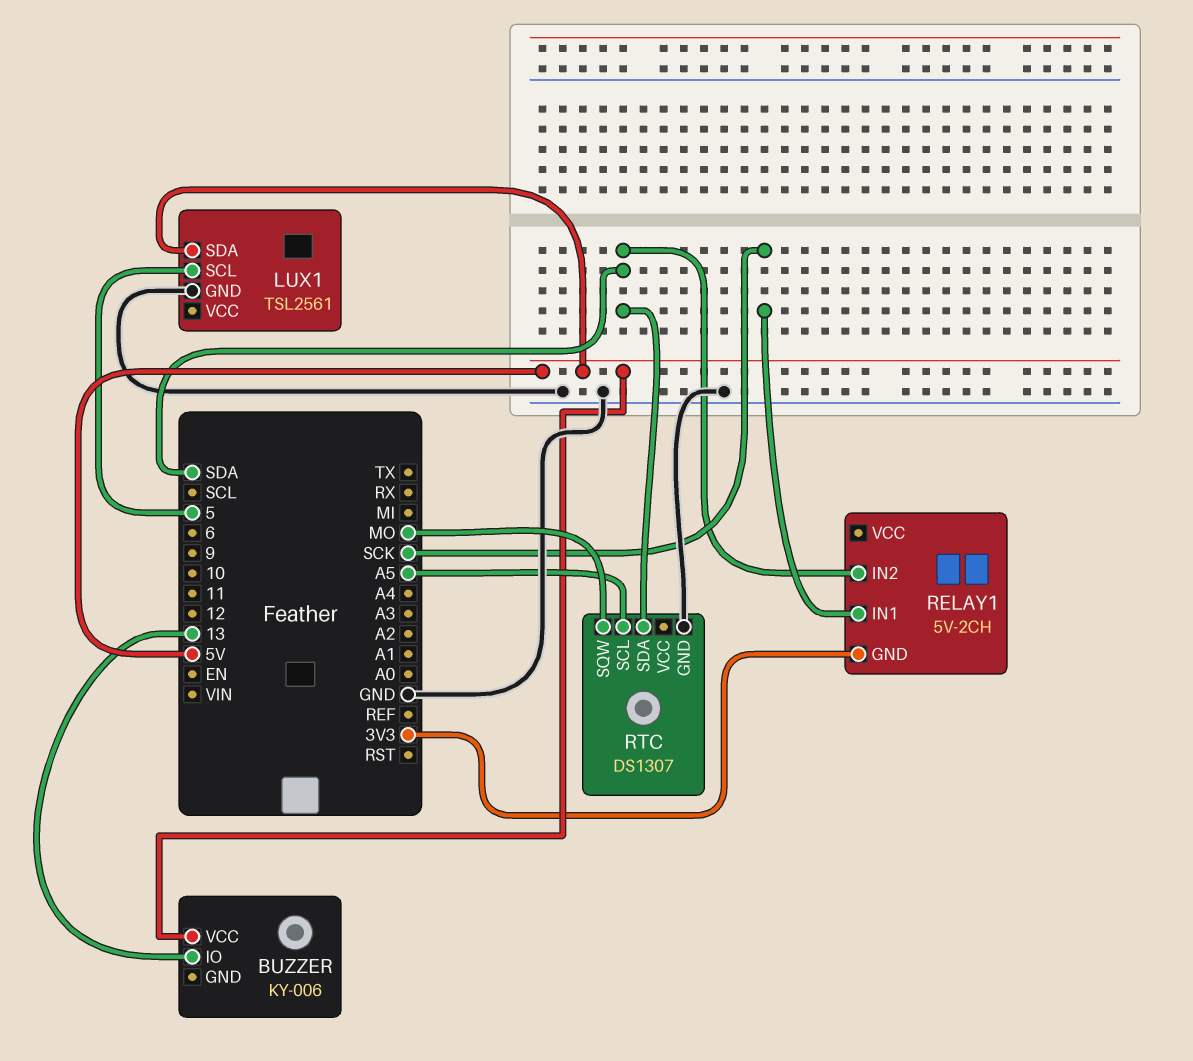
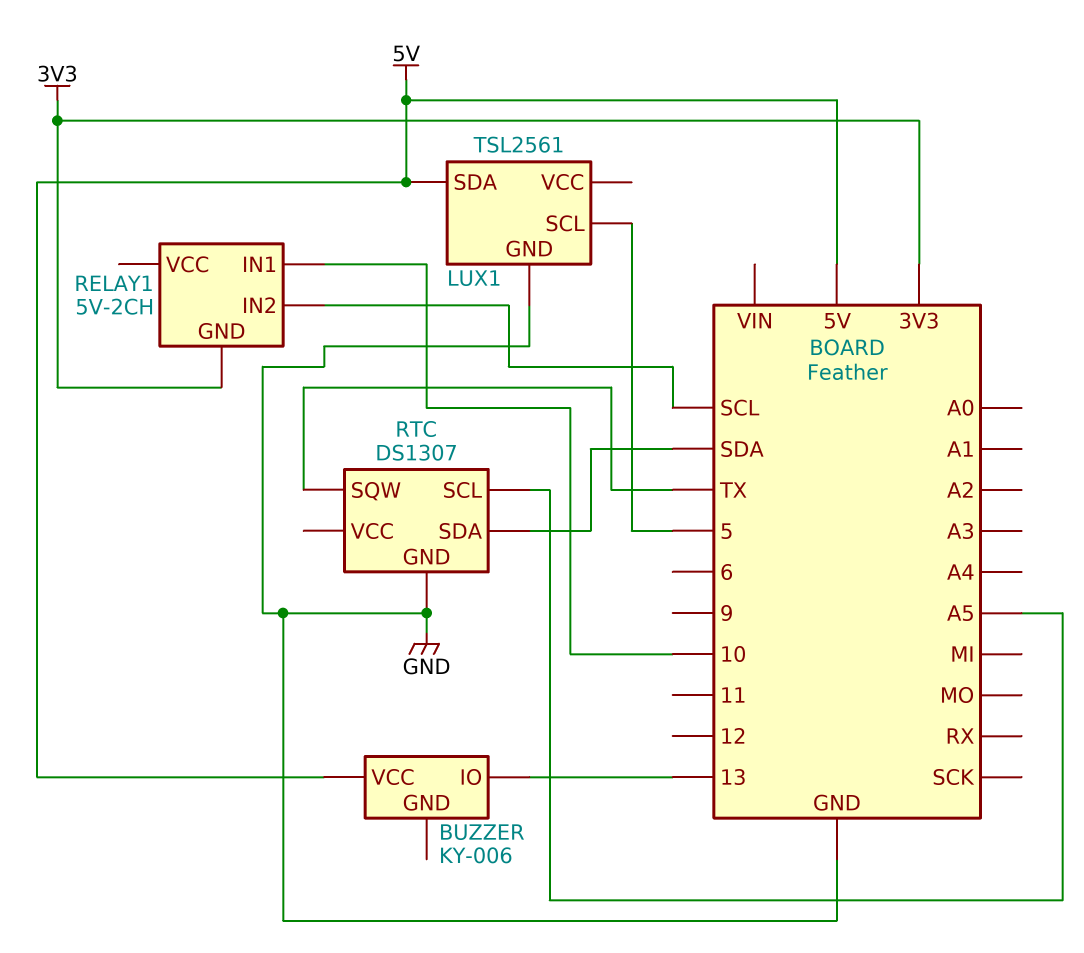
RELAY1 pin IN1: SCK -> 10
RELAY1 pin IN2: SDA -> SCL
RTC pin SQW: MO -> TX

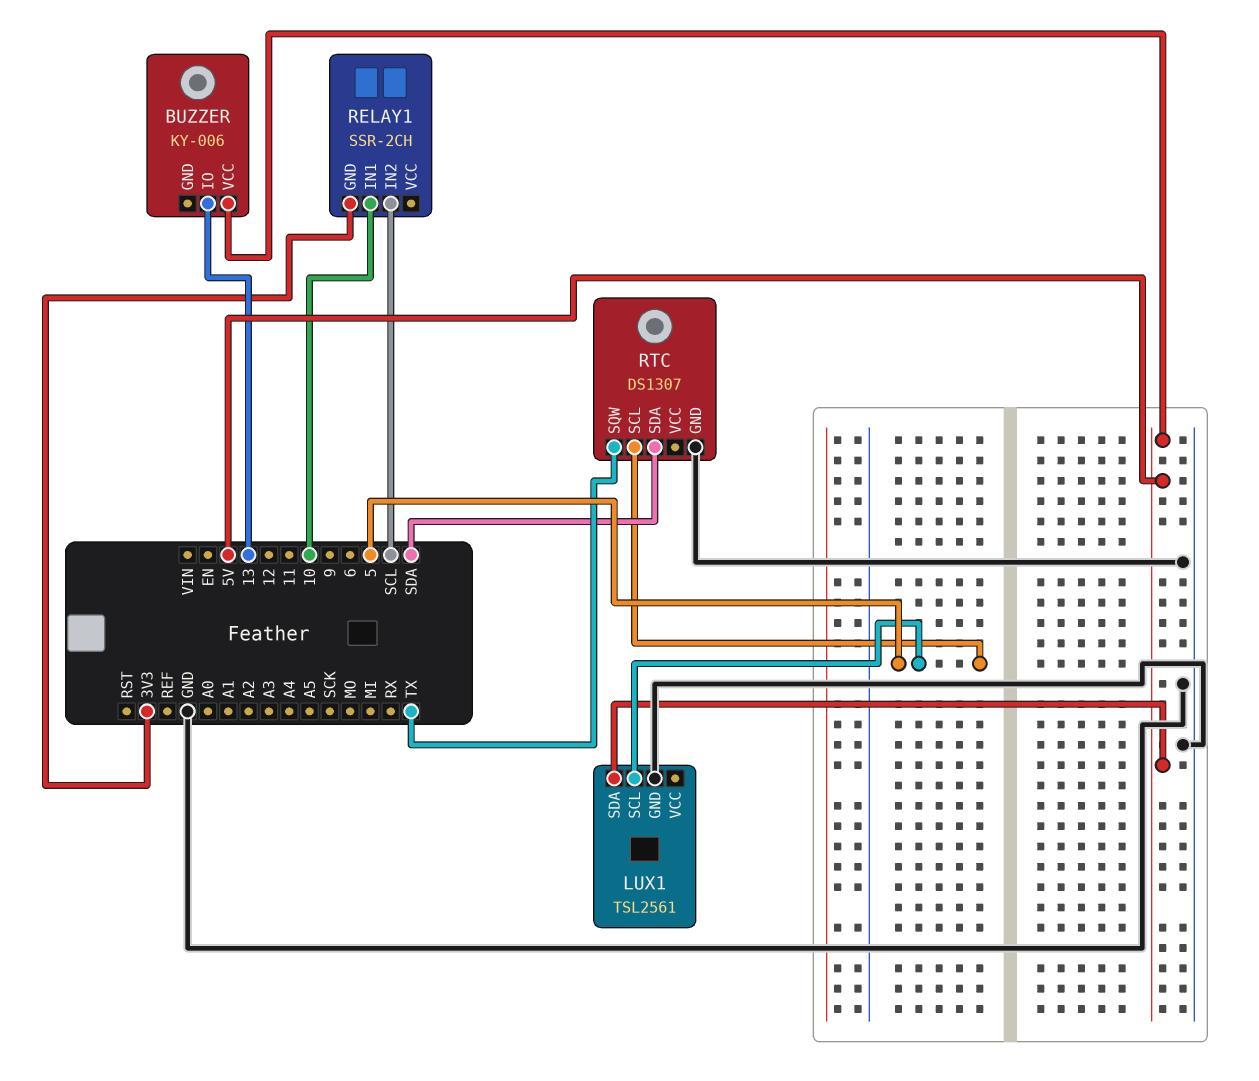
RELAY1: 5V-2CH -> SSR-2CH
RTC pin SCL: A5 -> 5

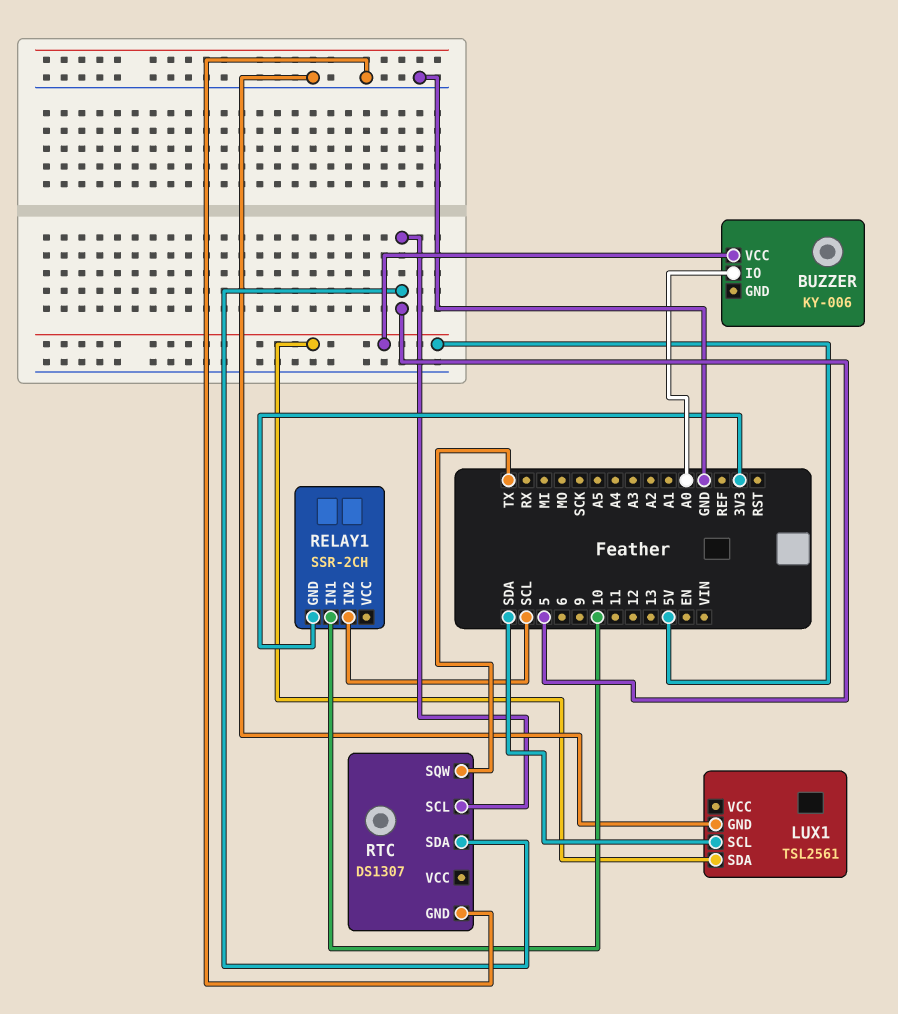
BUZZER pin IO: 13 -> A0
LUX1 pin SCL: 5 -> SDA
RTC pin SDA: SDA -> 5

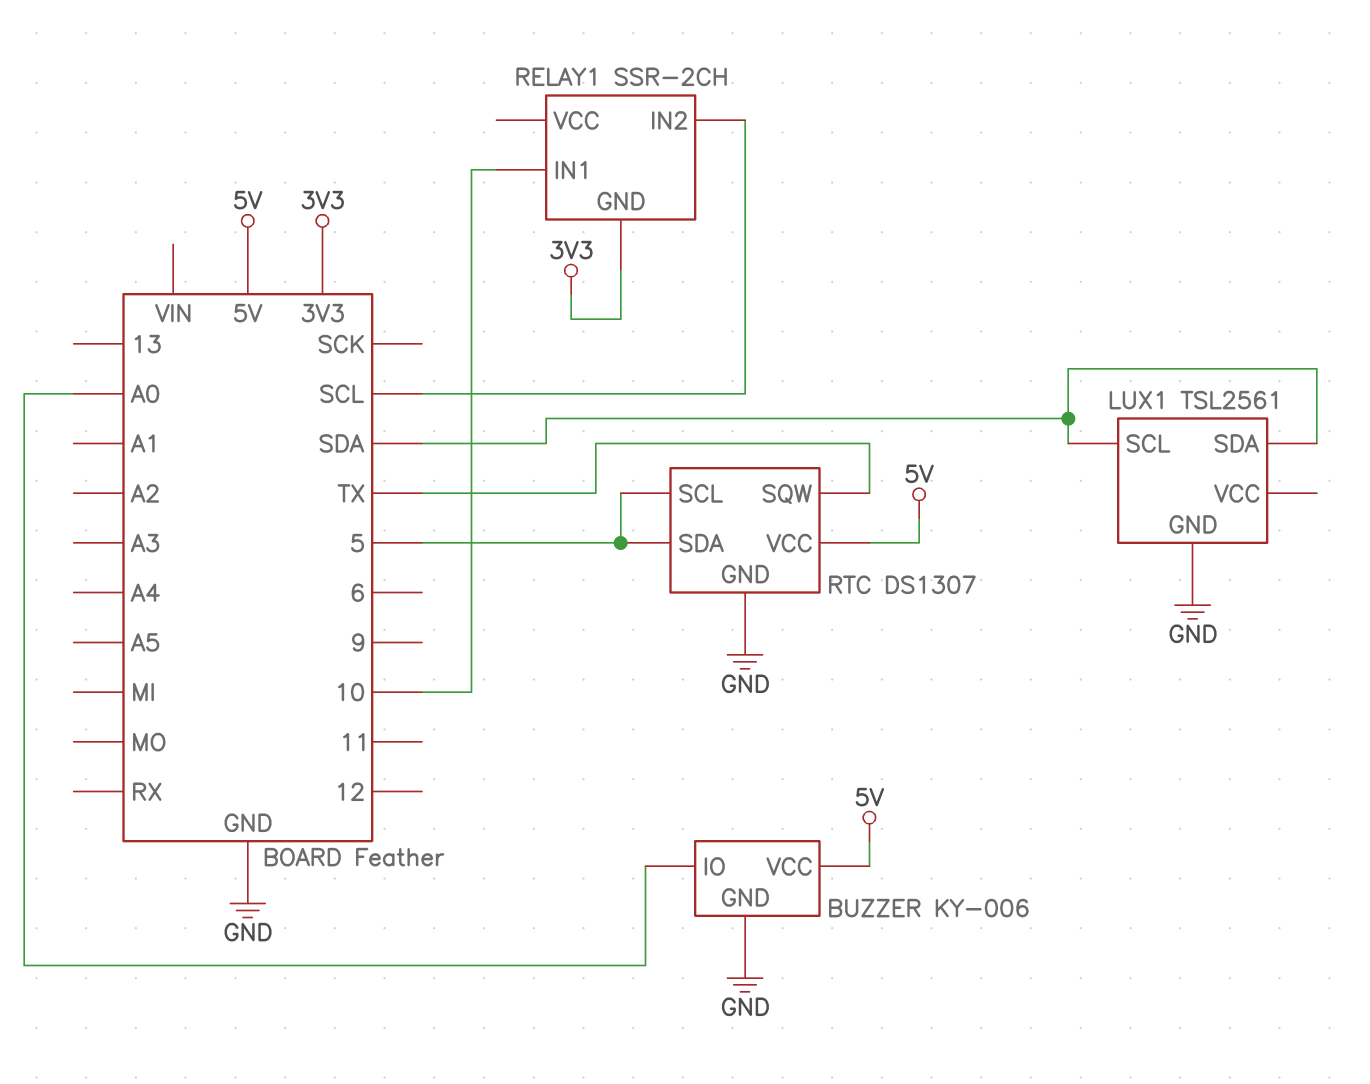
BUZZER pin GND: none -> GND
LUX1 pin SDA: 5V -> SDA
RTC pin VCC: none -> 5V

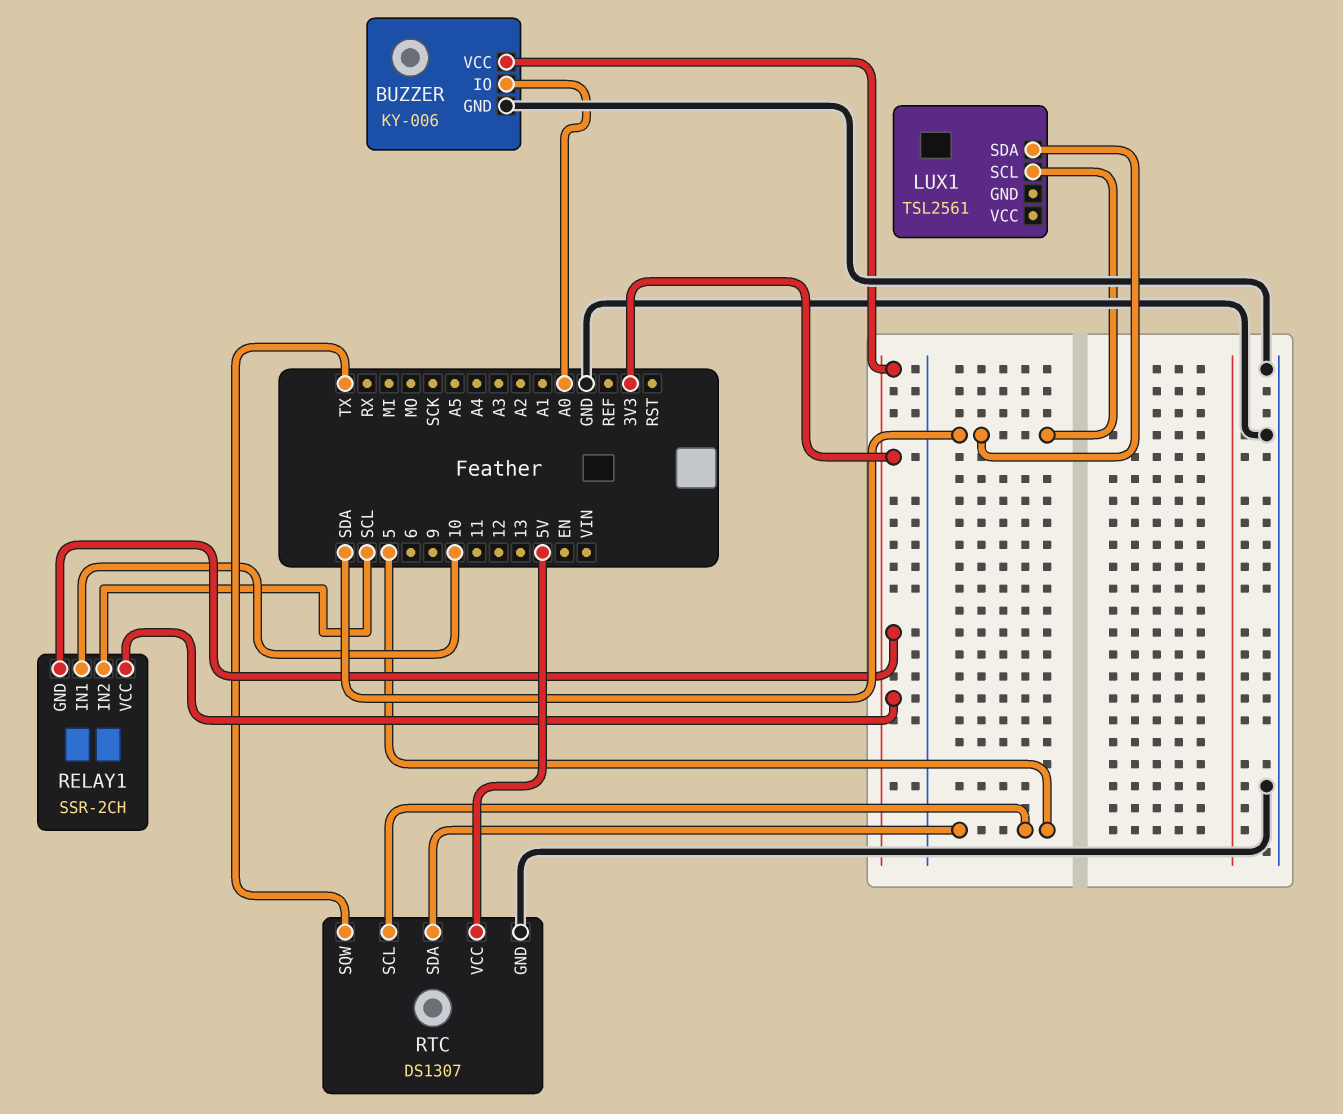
BUZZER pin VCC: 5V -> 3V3
LUX1 pin GND: GND -> none
RELAY1 pin VCC: none -> 3V3

